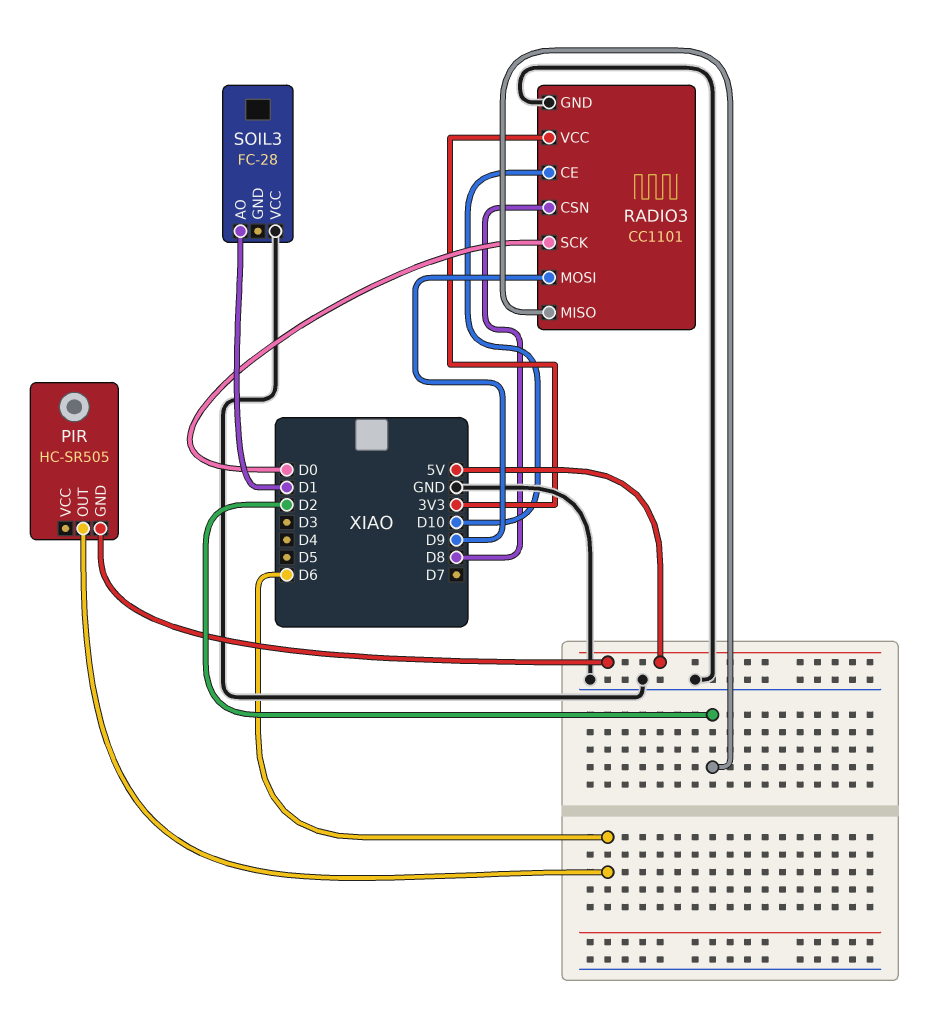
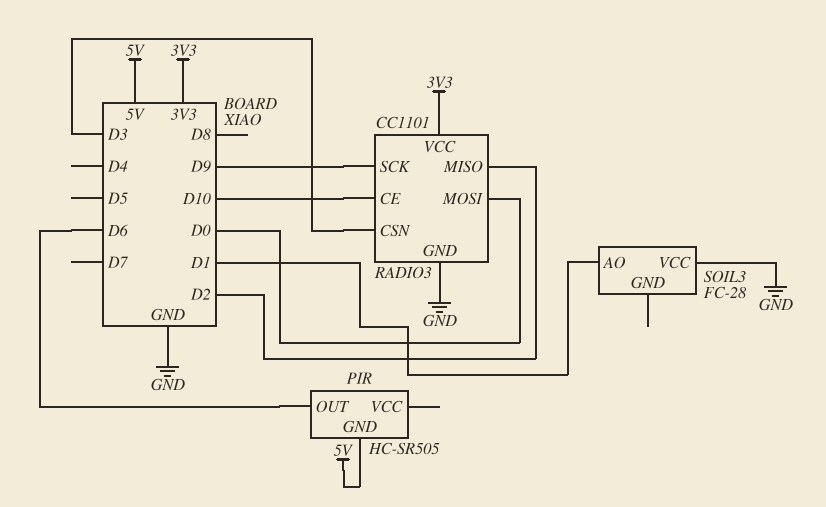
RADIO3 pin CSN: D8 -> D3
RADIO3 pin MOSI: D9 -> D0
RADIO3 pin SCK: D0 -> D9

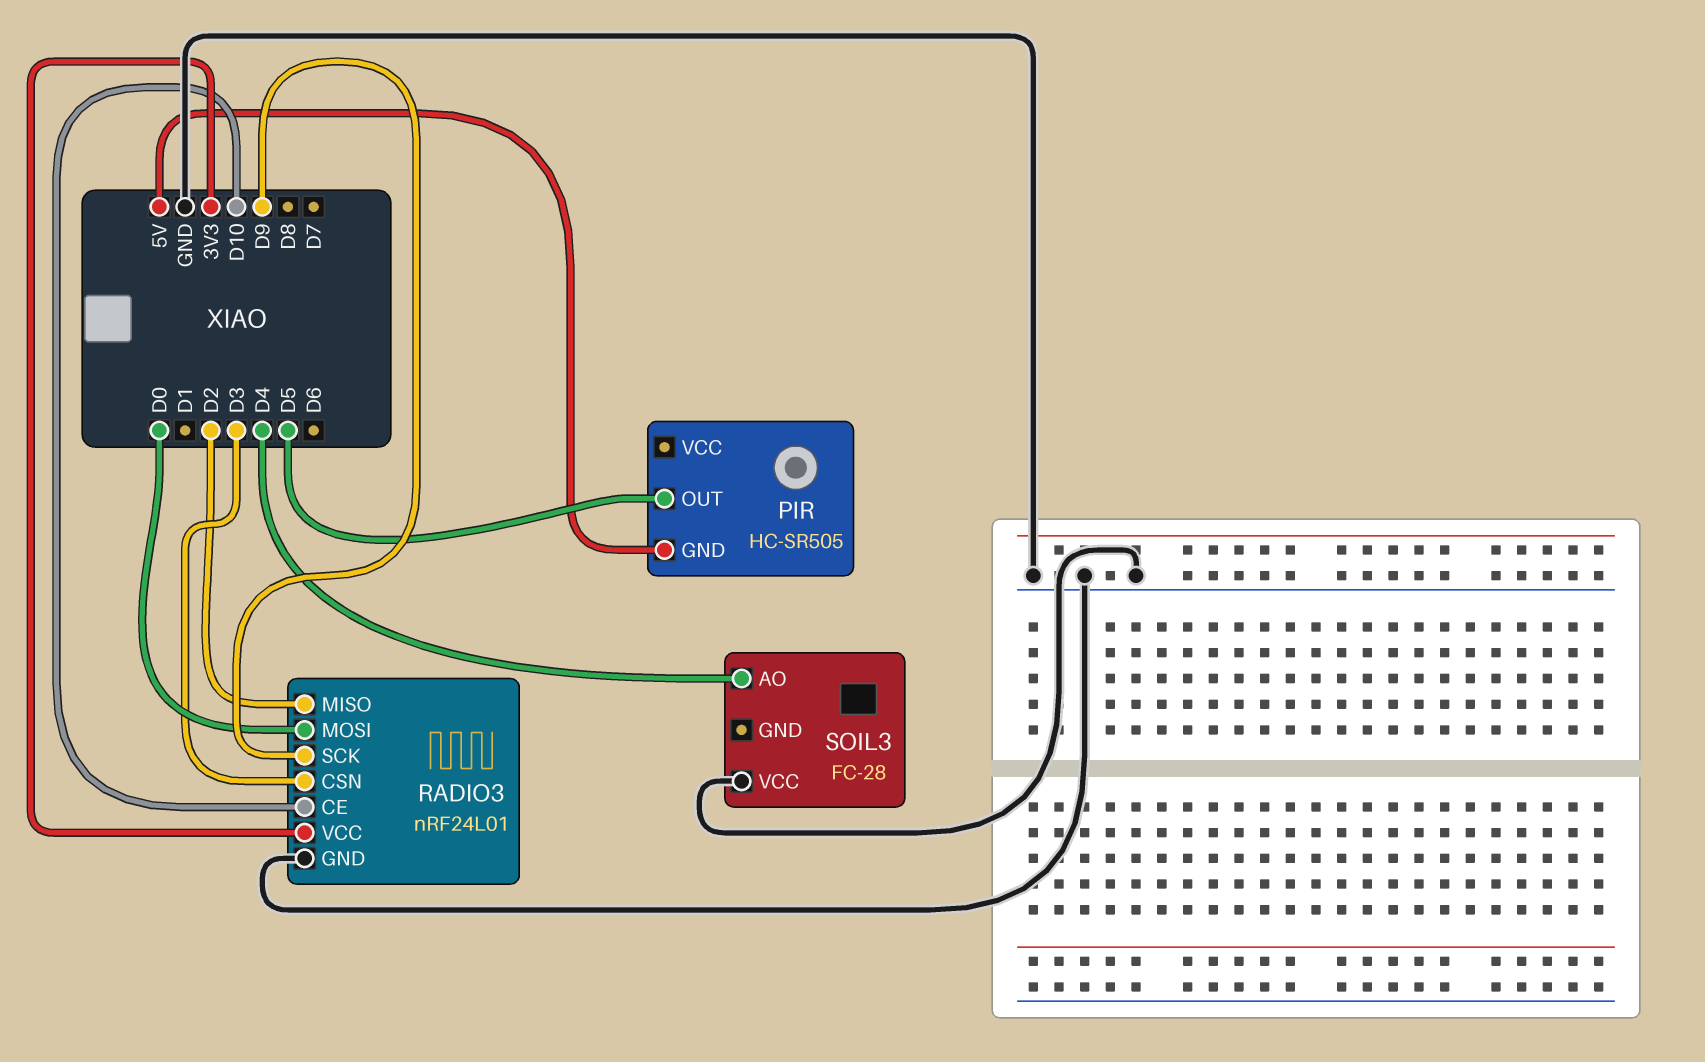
PIR pin OUT: D6 -> D5
RADIO3: CC1101 -> nRF24L01
SOIL3 pin AO: D1 -> D4

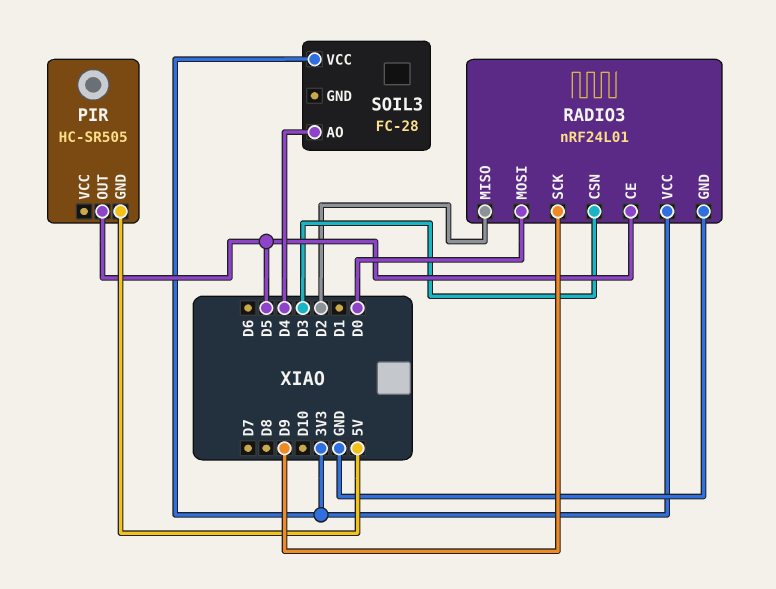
RADIO3 pin CE: D10 -> D5
SOIL3 pin VCC: GND -> 3V3

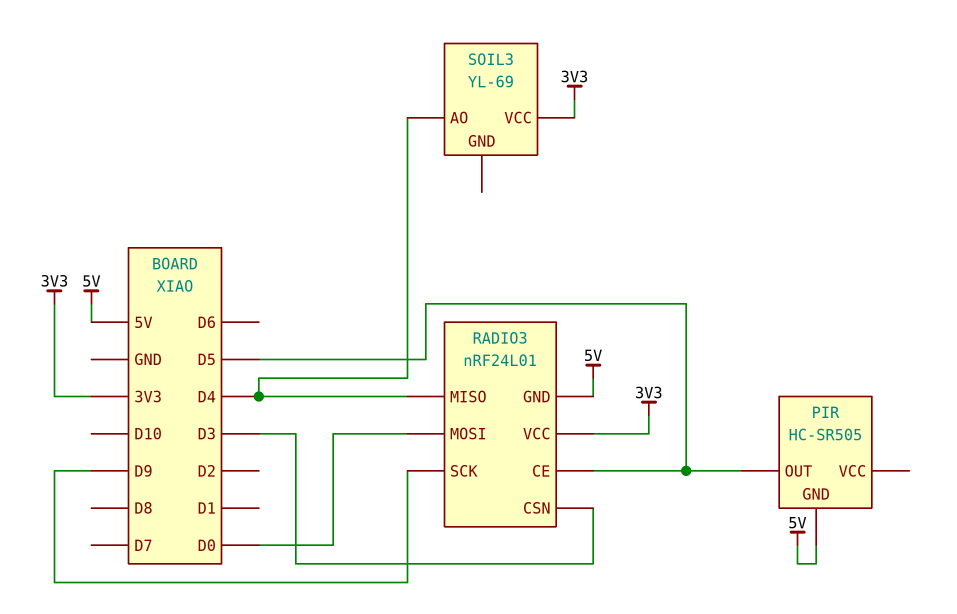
RADIO3 pin GND: GND -> 5V
RADIO3 pin MISO: D2 -> D4
SOIL3: FC-28 -> YL-69

